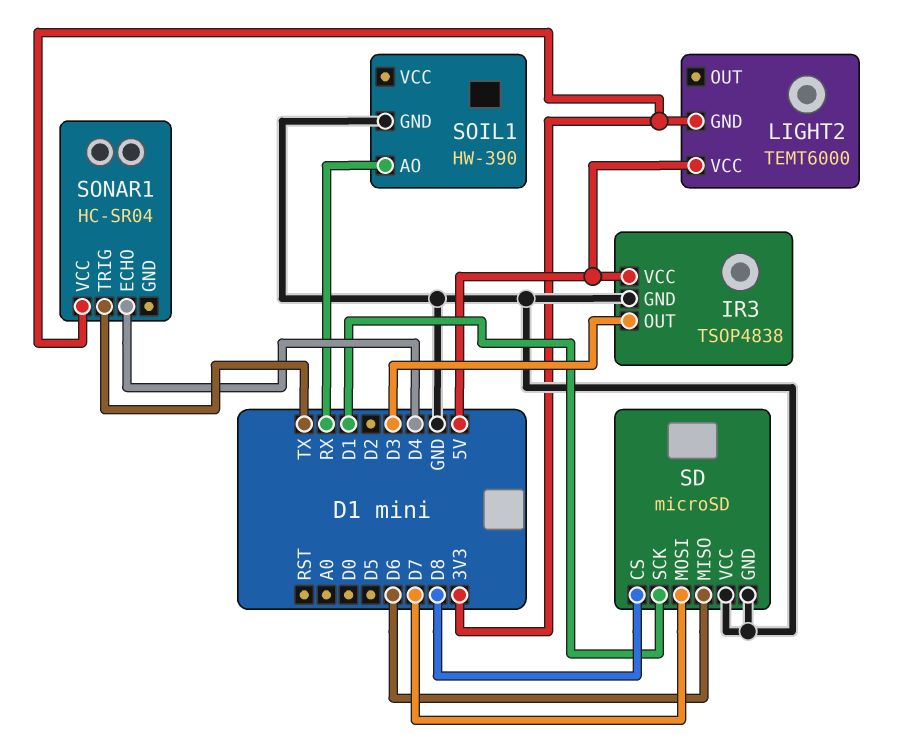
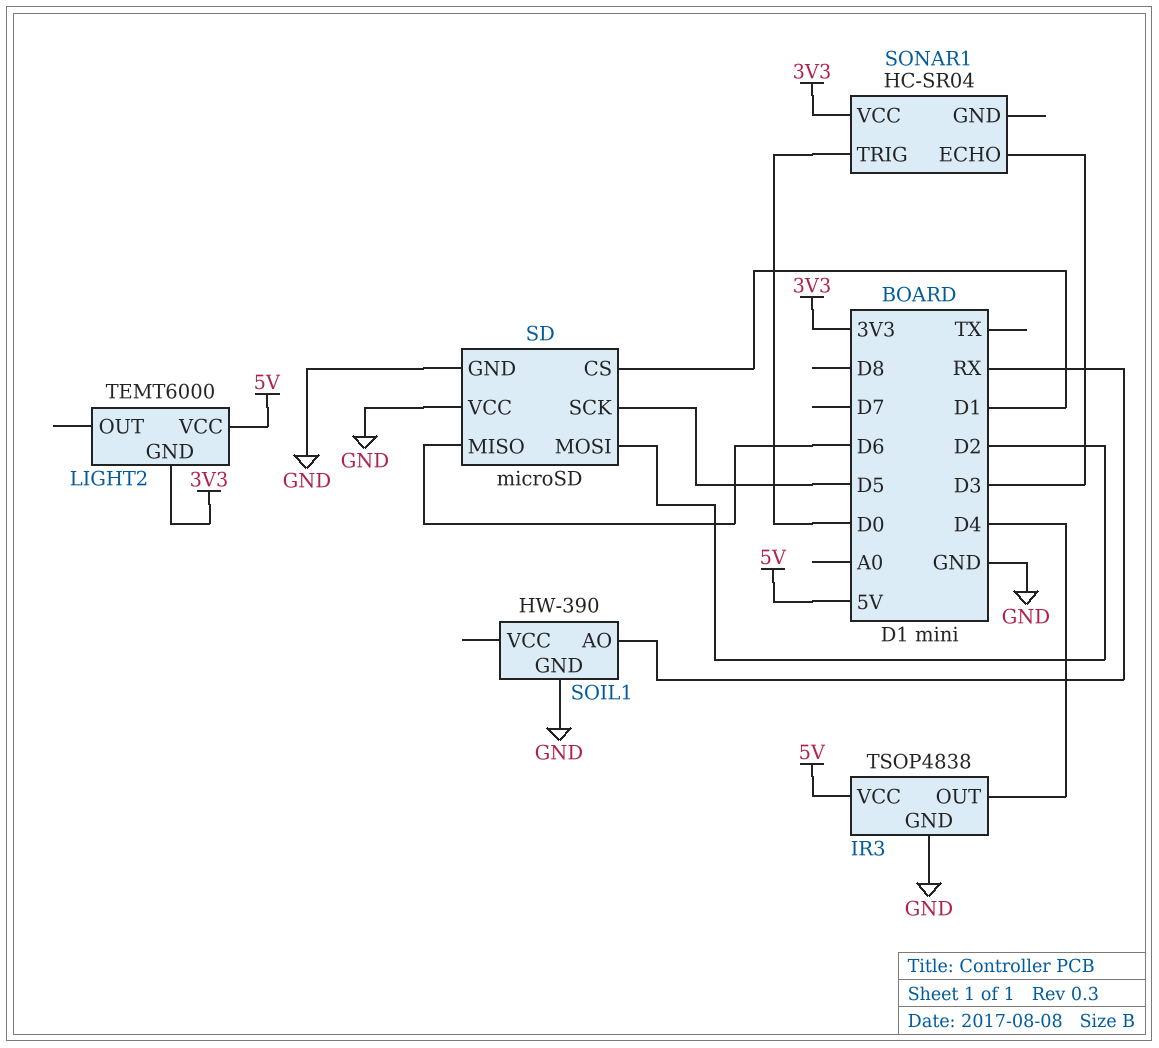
IR3 pin OUT: D3 -> D4
SD pin CS: D8 -> D1
SD pin MOSI: D7 -> D2
SD pin SCK: D1 -> D5
SONAR1 pin ECHO: D4 -> D3
SONAR1 pin TRIG: TX -> D0

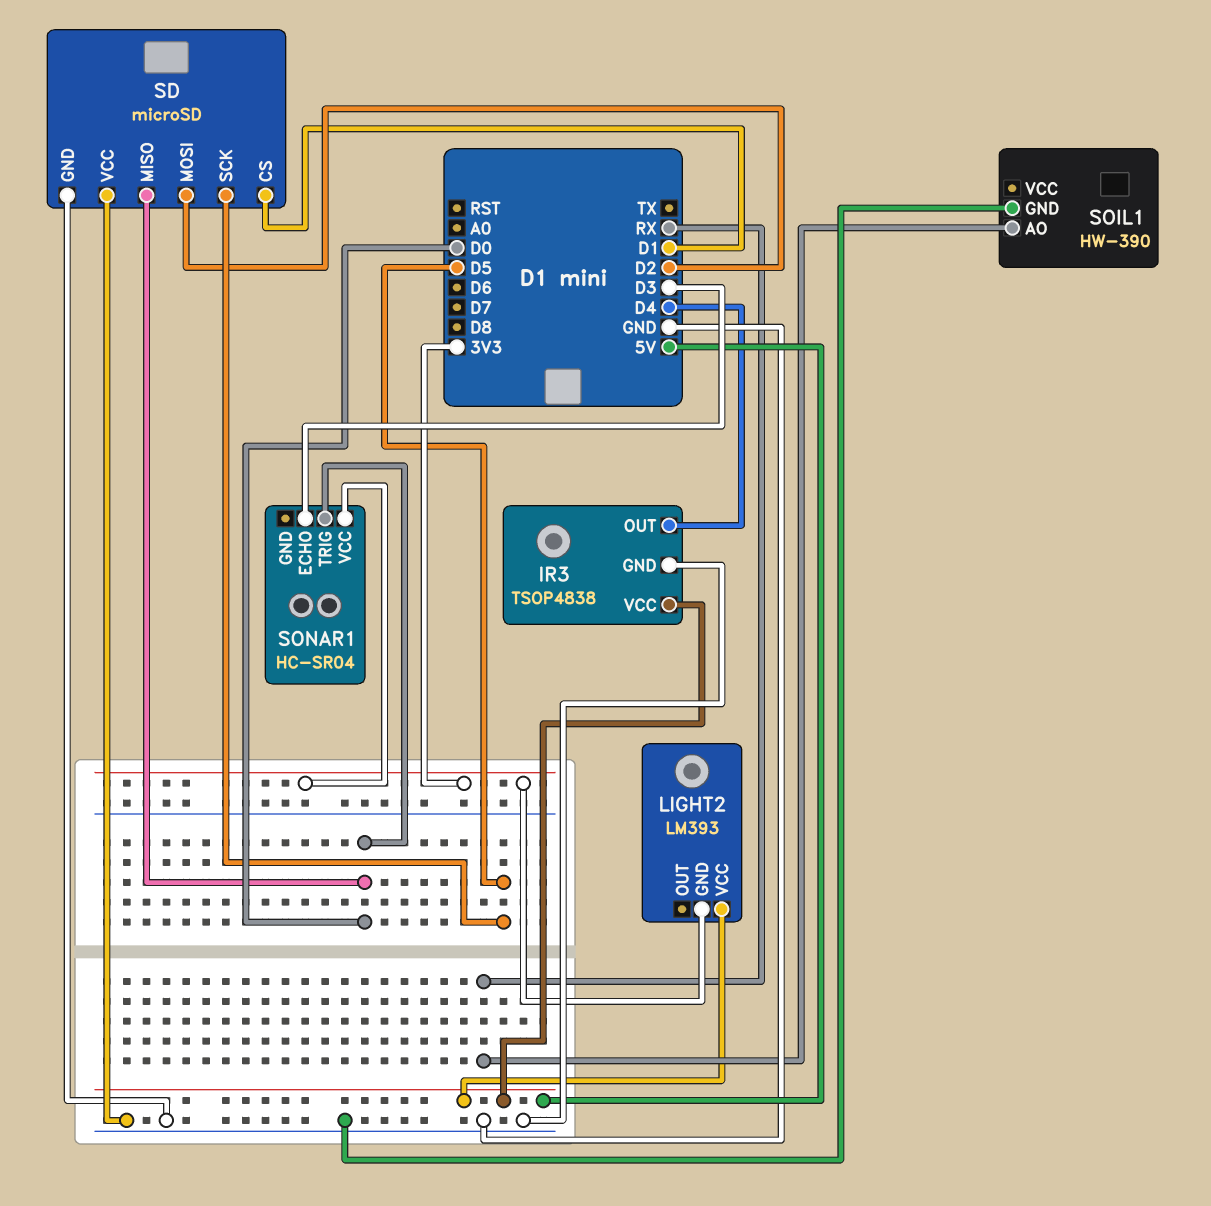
LIGHT2: TEMT6000 -> LM393
SD pin MISO: D6 -> D0

